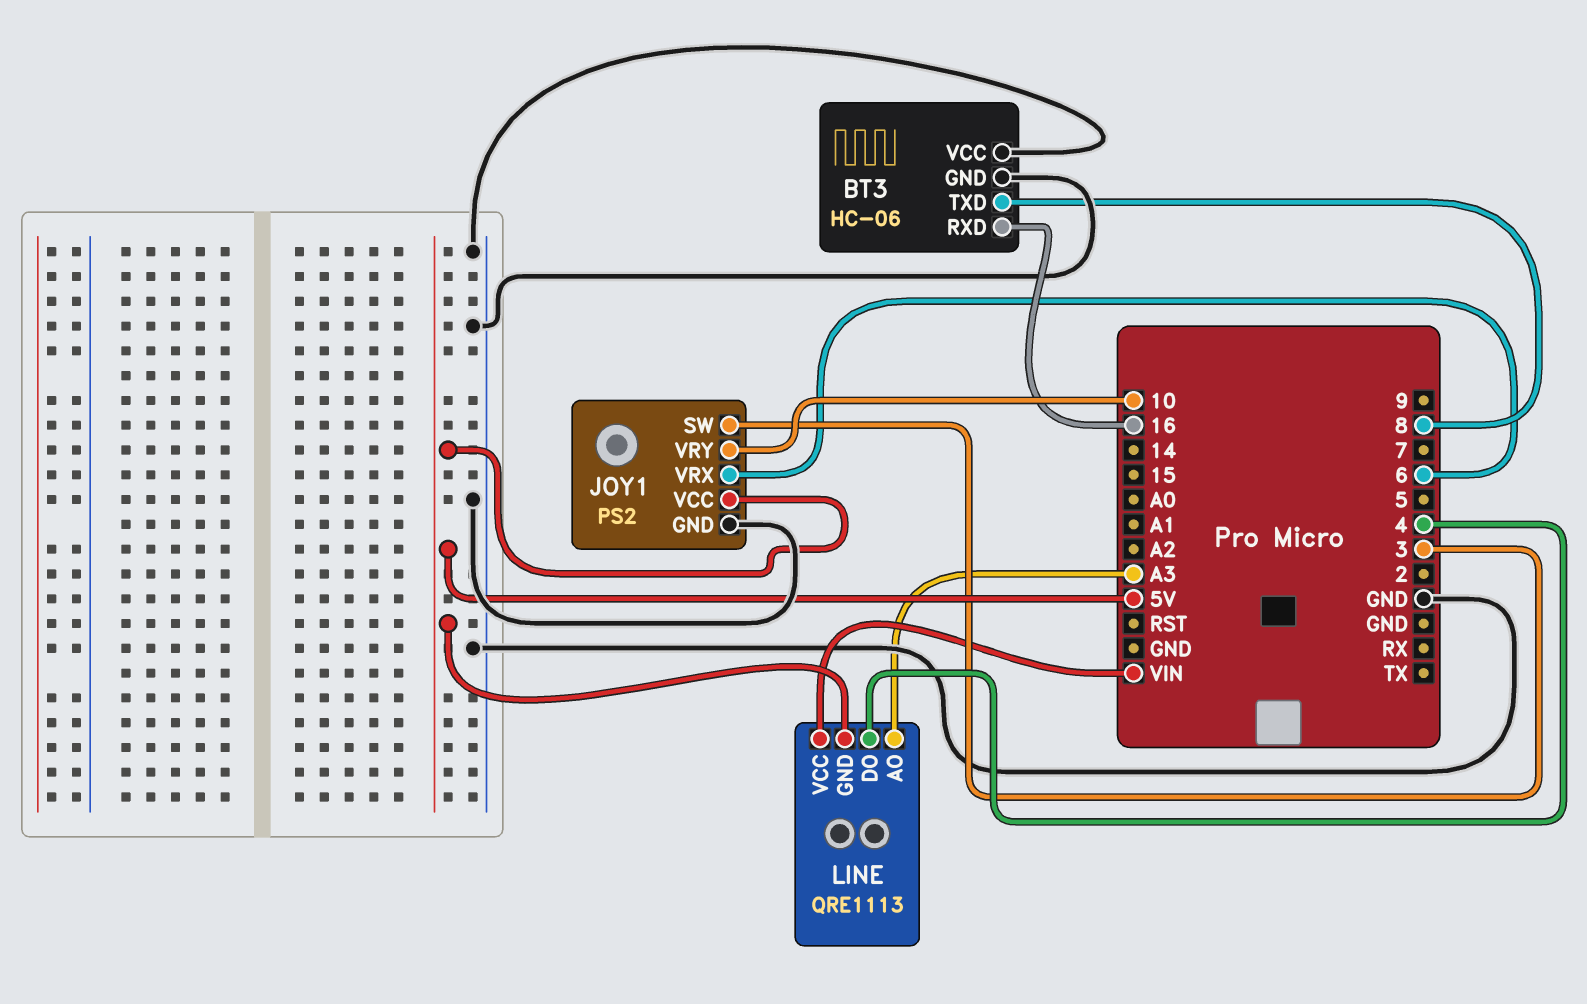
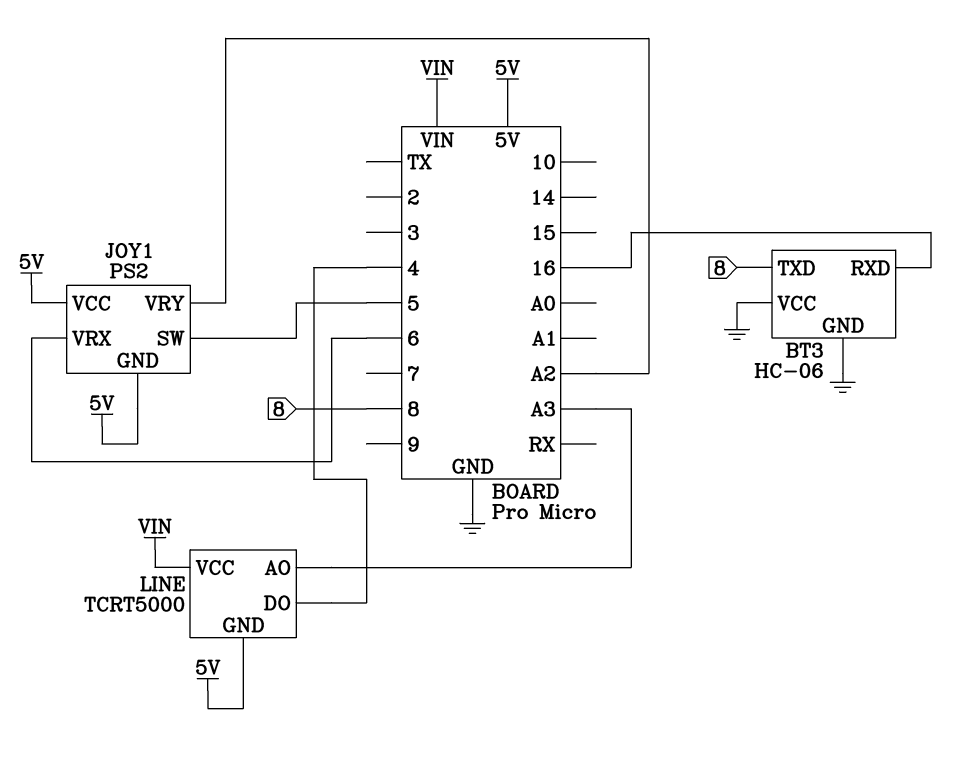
JOY1 pin GND: GND -> 5V
JOY1 pin SW: 3 -> 5
JOY1 pin VRY: 10 -> A2
LINE: QRE1113 -> TCRT5000

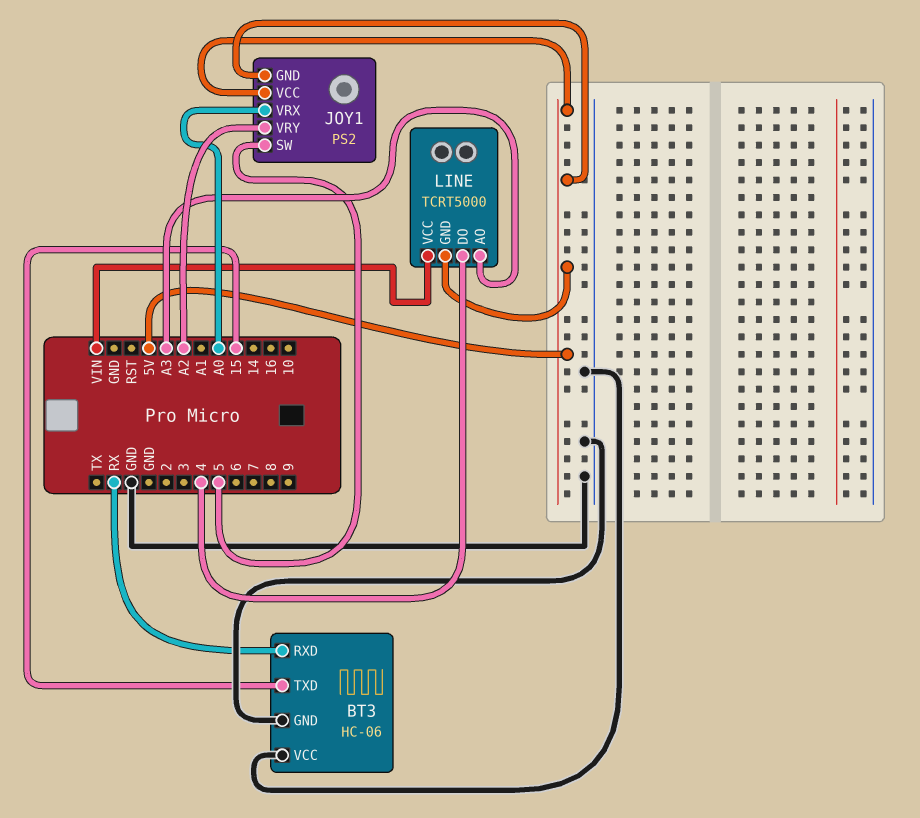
BT3 pin RXD: 16 -> RX
BT3 pin TXD: 8 -> 15
JOY1 pin VRX: 6 -> A0

